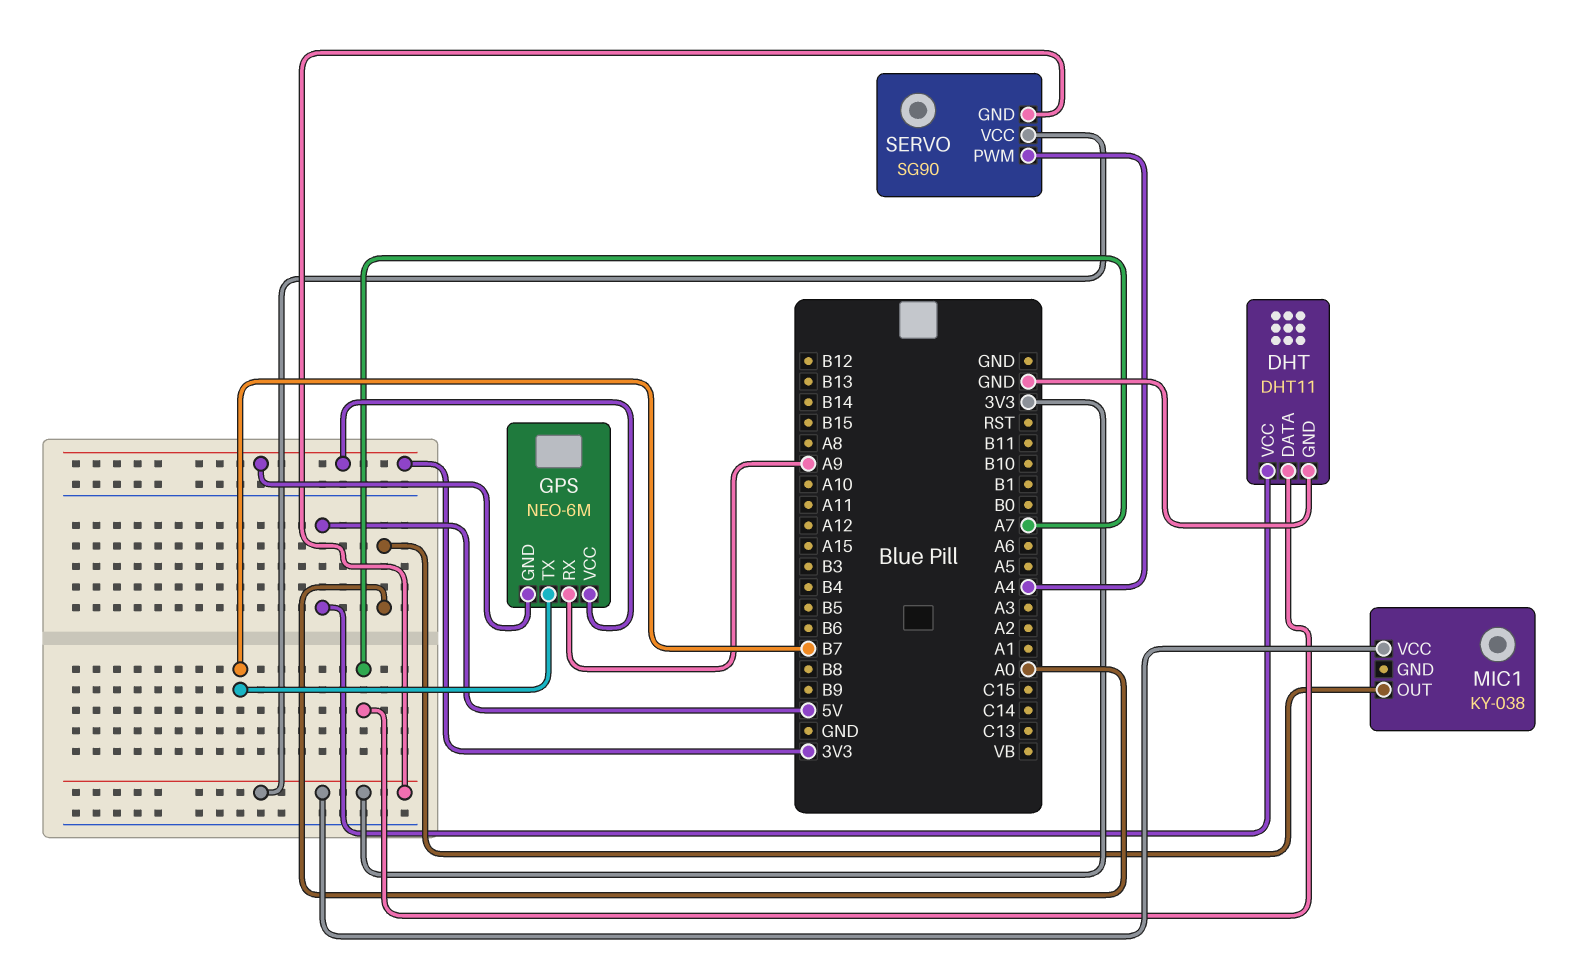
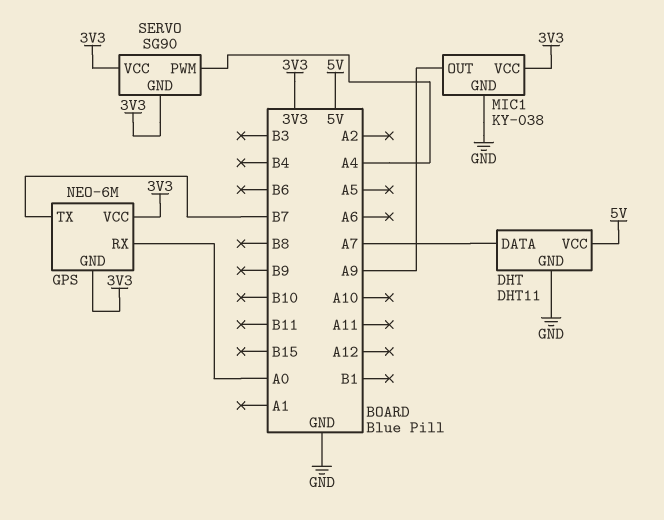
GPS pin RX: A9 -> A0
MIC1 pin GND: none -> GND
MIC1 pin OUT: A0 -> A9

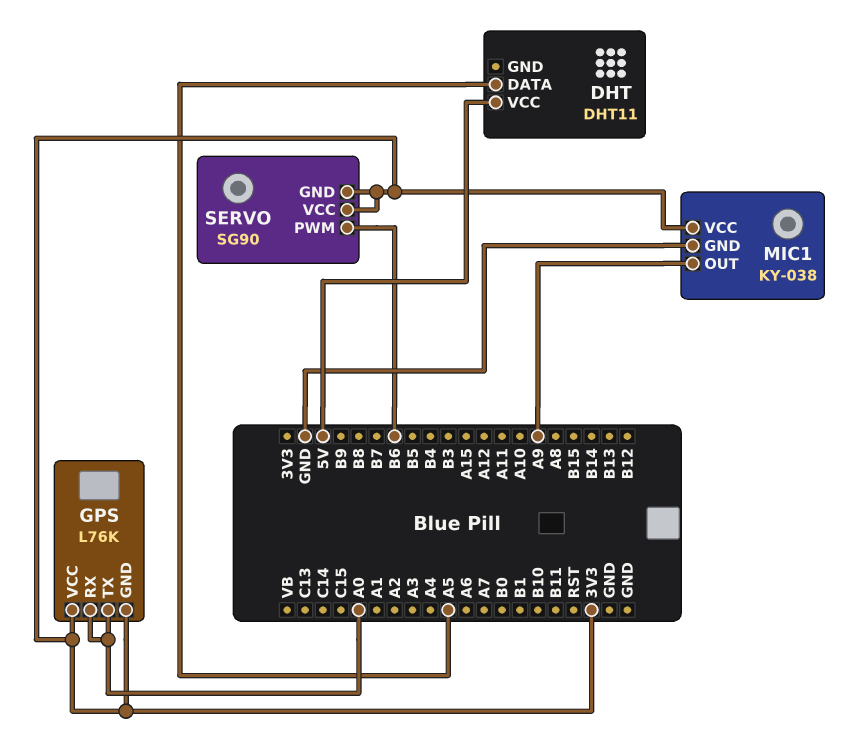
DHT pin DATA: A7 -> A5
DHT pin GND: GND -> none
GPS: NEO-6M -> L76K
GPS pin TX: B7 -> A0
SERVO pin PWM: A4 -> B6

